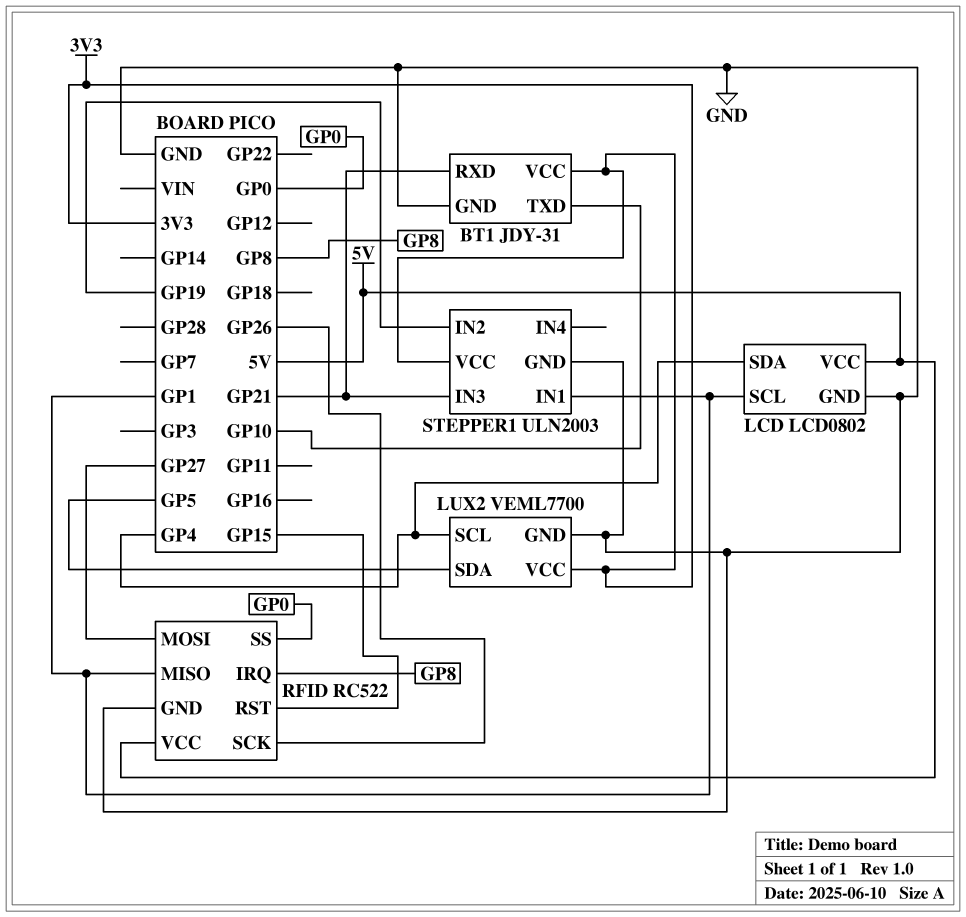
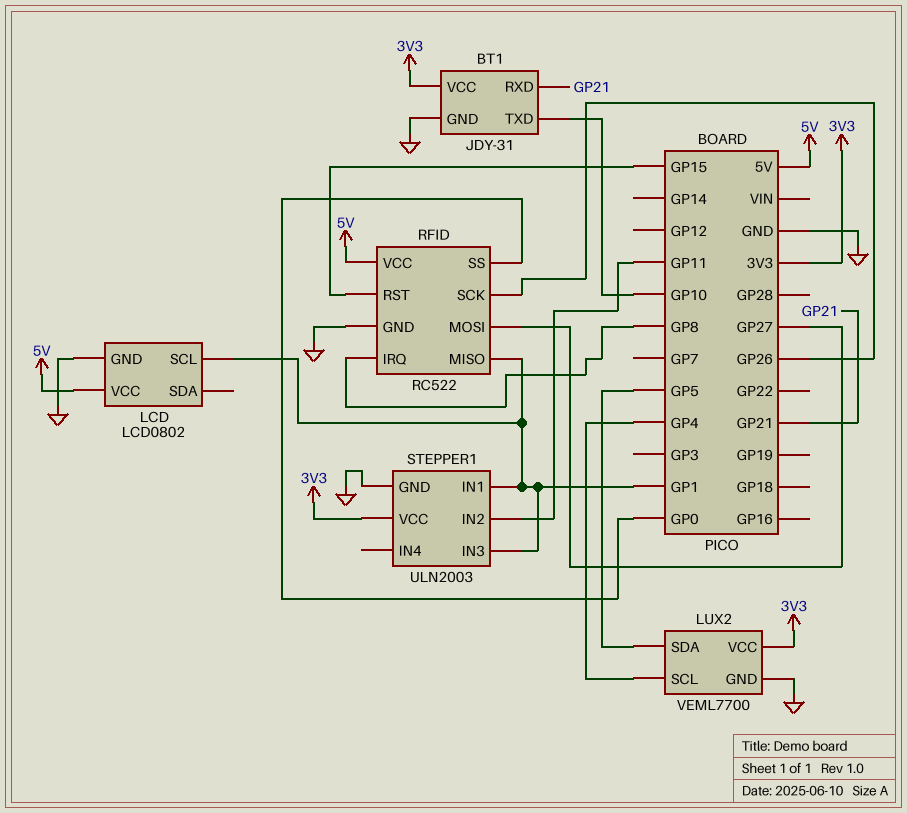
LCD pin SDA: GP4 -> none
STEPPER1 pin IN2: GP19 -> GP11
STEPPER1 pin IN3: GP21 -> GP1

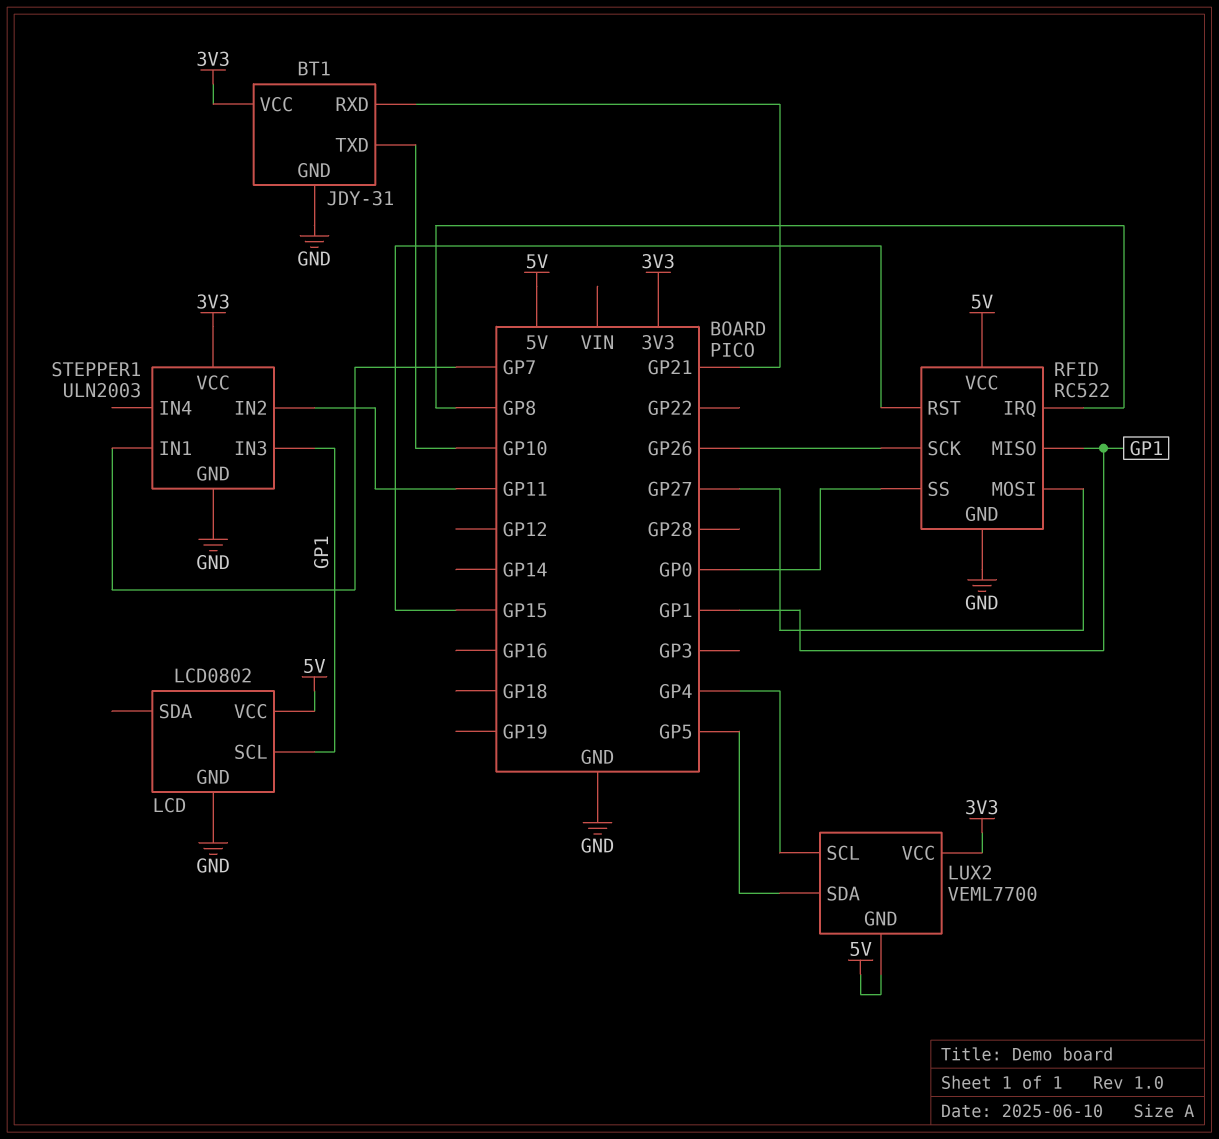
LUX2 pin GND: GND -> 5V
STEPPER1 pin IN1: GP1 -> GP7

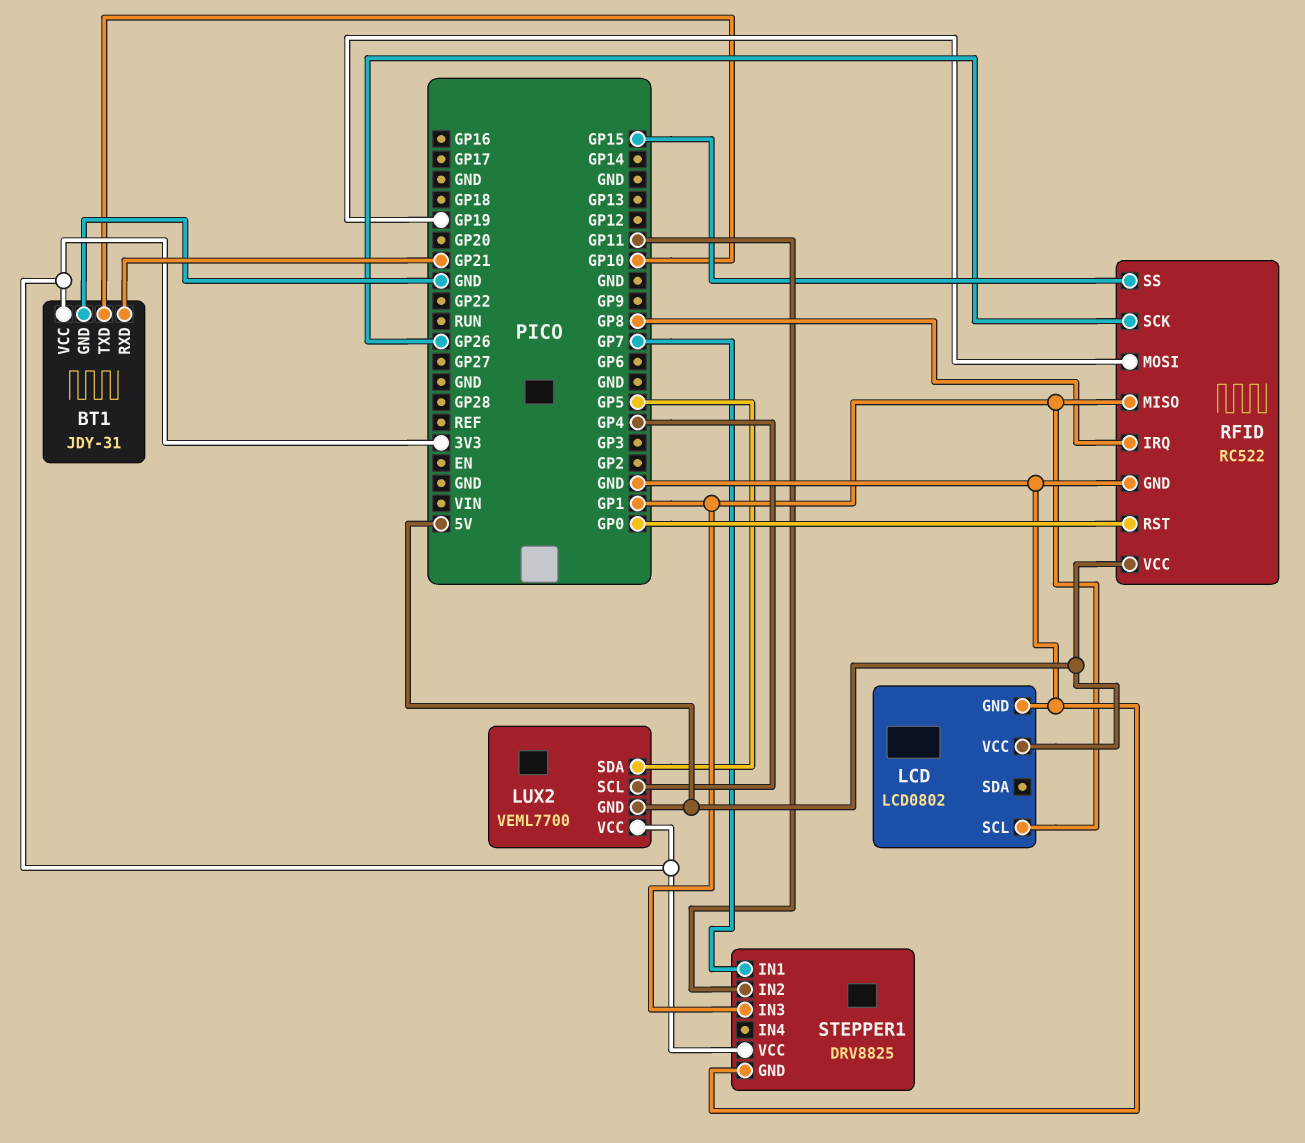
RFID pin MOSI: GP27 -> GP19
RFID pin RST: GP15 -> GP0
RFID pin SS: GP0 -> GP15
STEPPER1: ULN2003 -> DRV8825

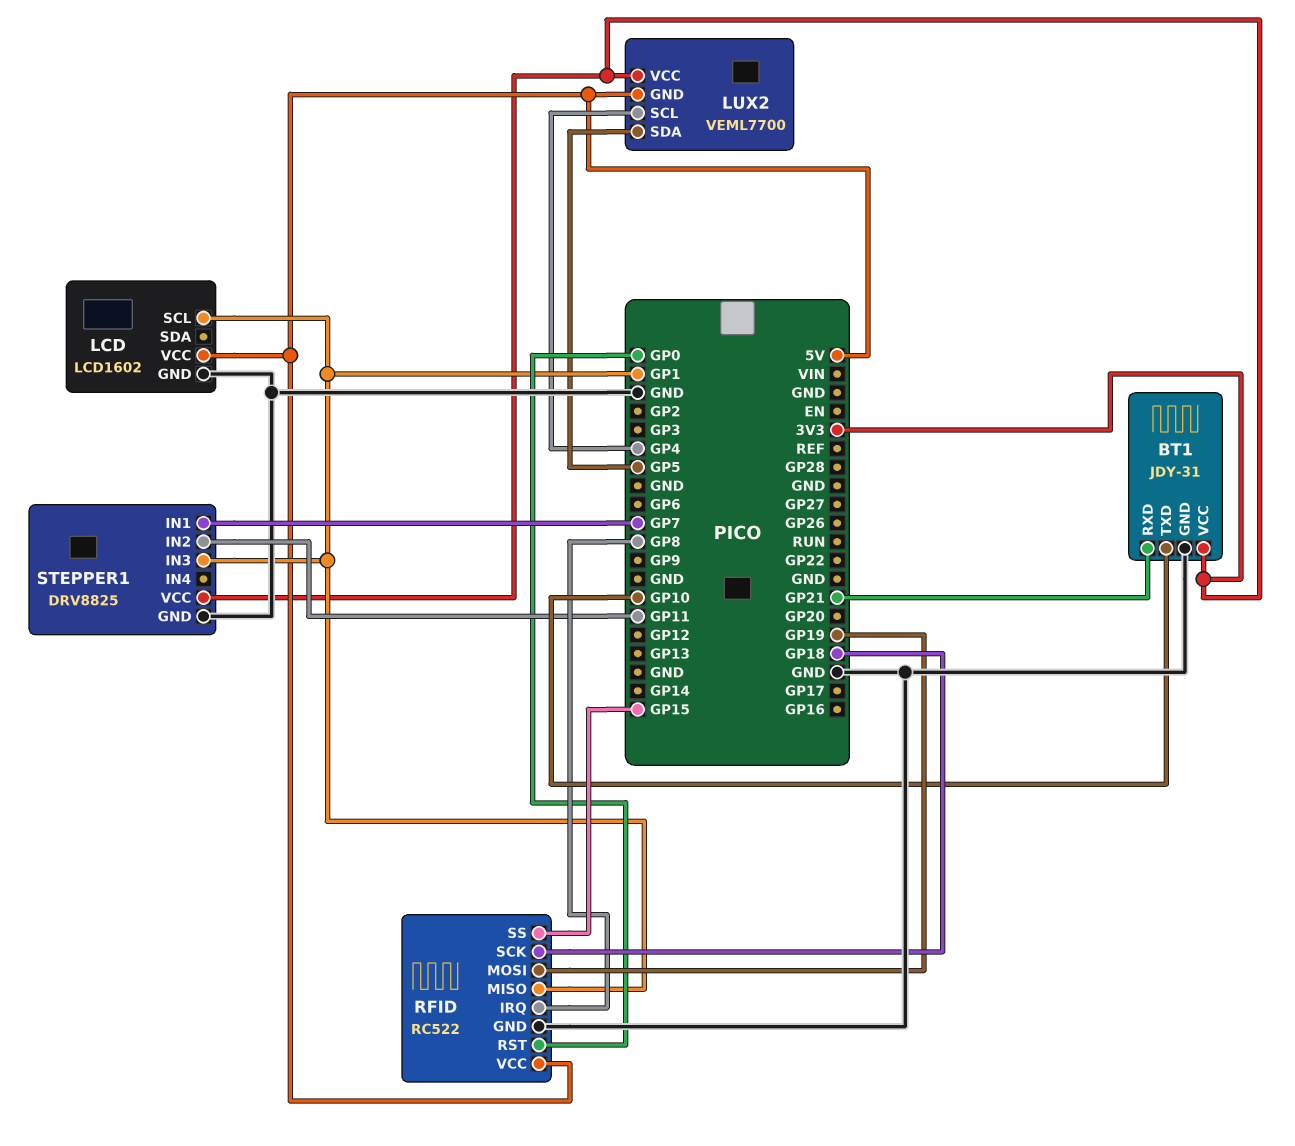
LCD: LCD0802 -> LCD1602
RFID pin SCK: GP26 -> GP18

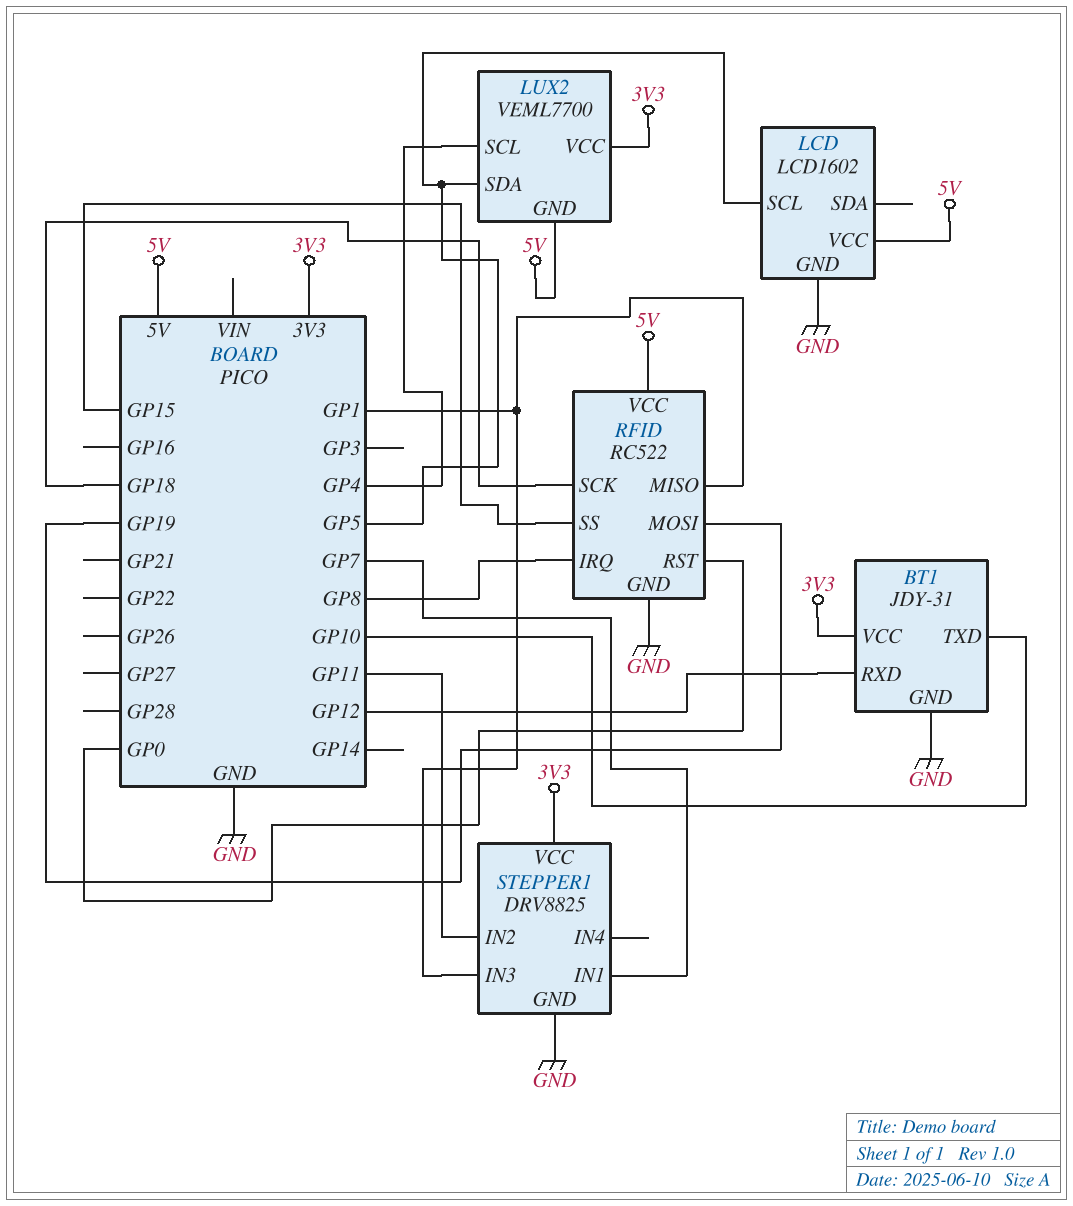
BT1 pin RXD: GP21 -> GP12
LCD pin SCL: GP1 -> GP5

